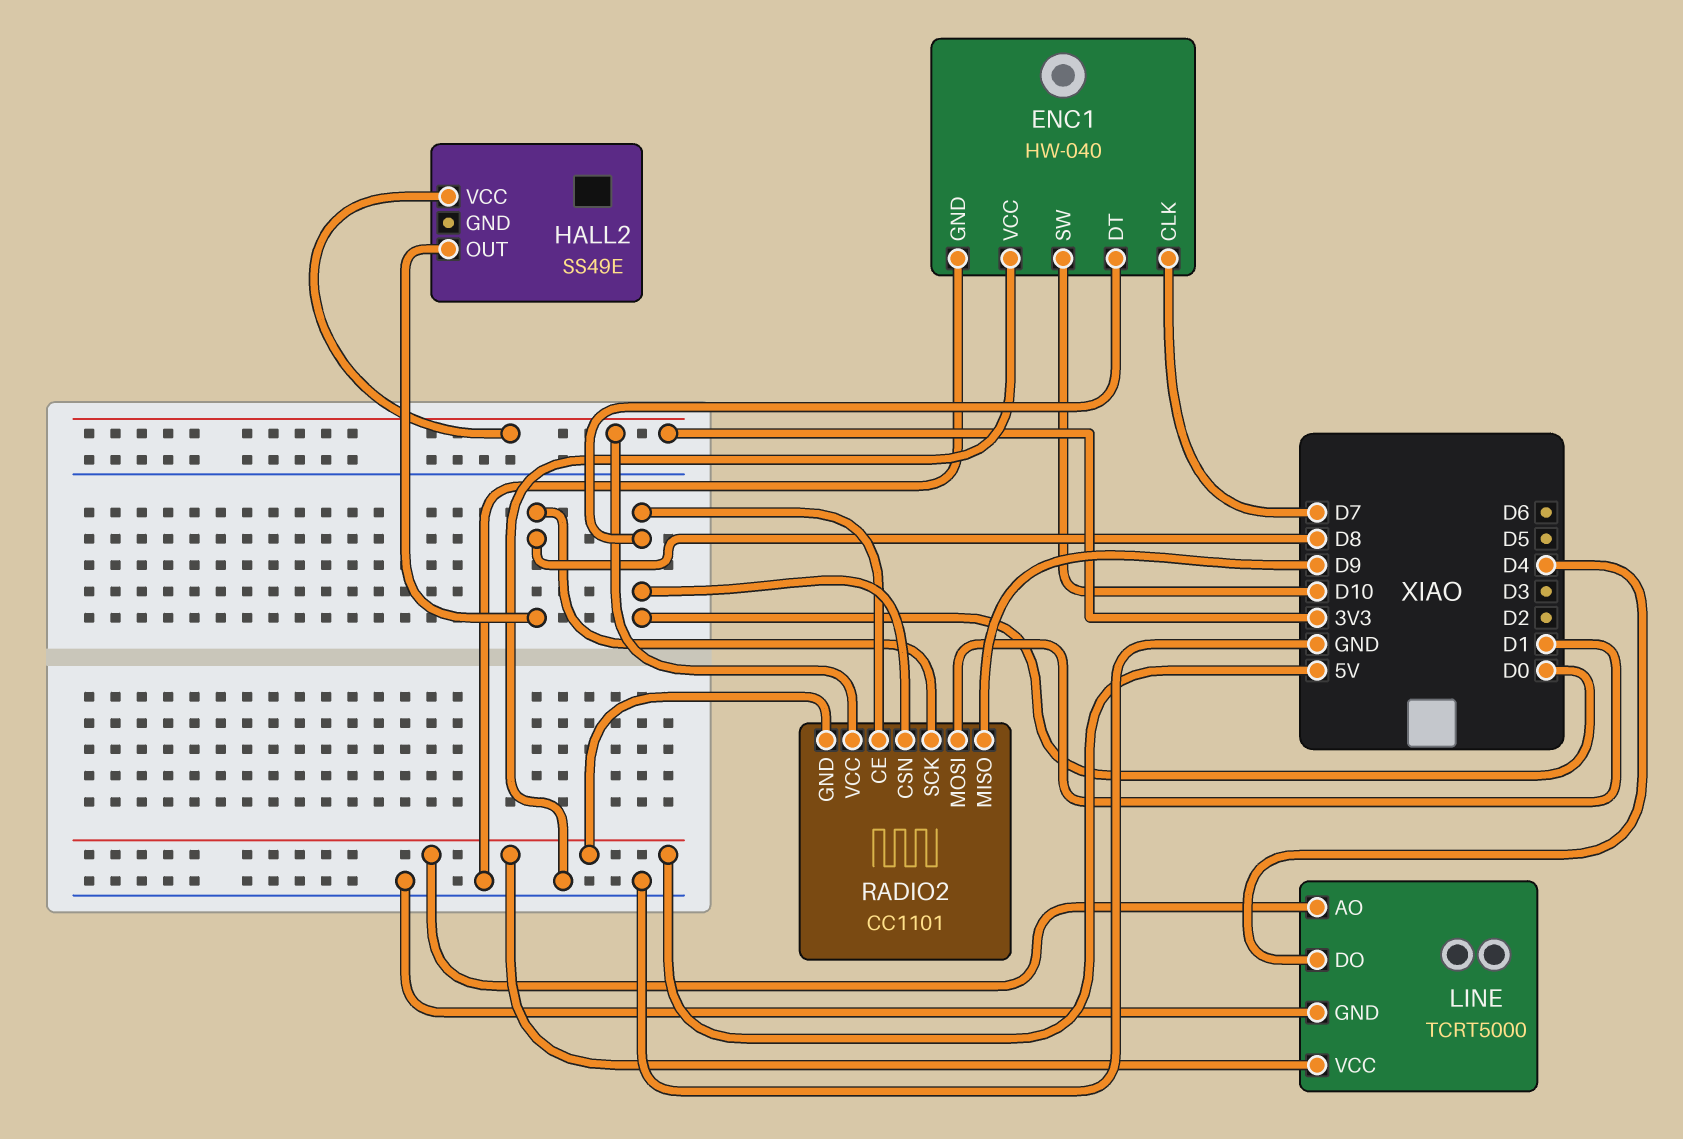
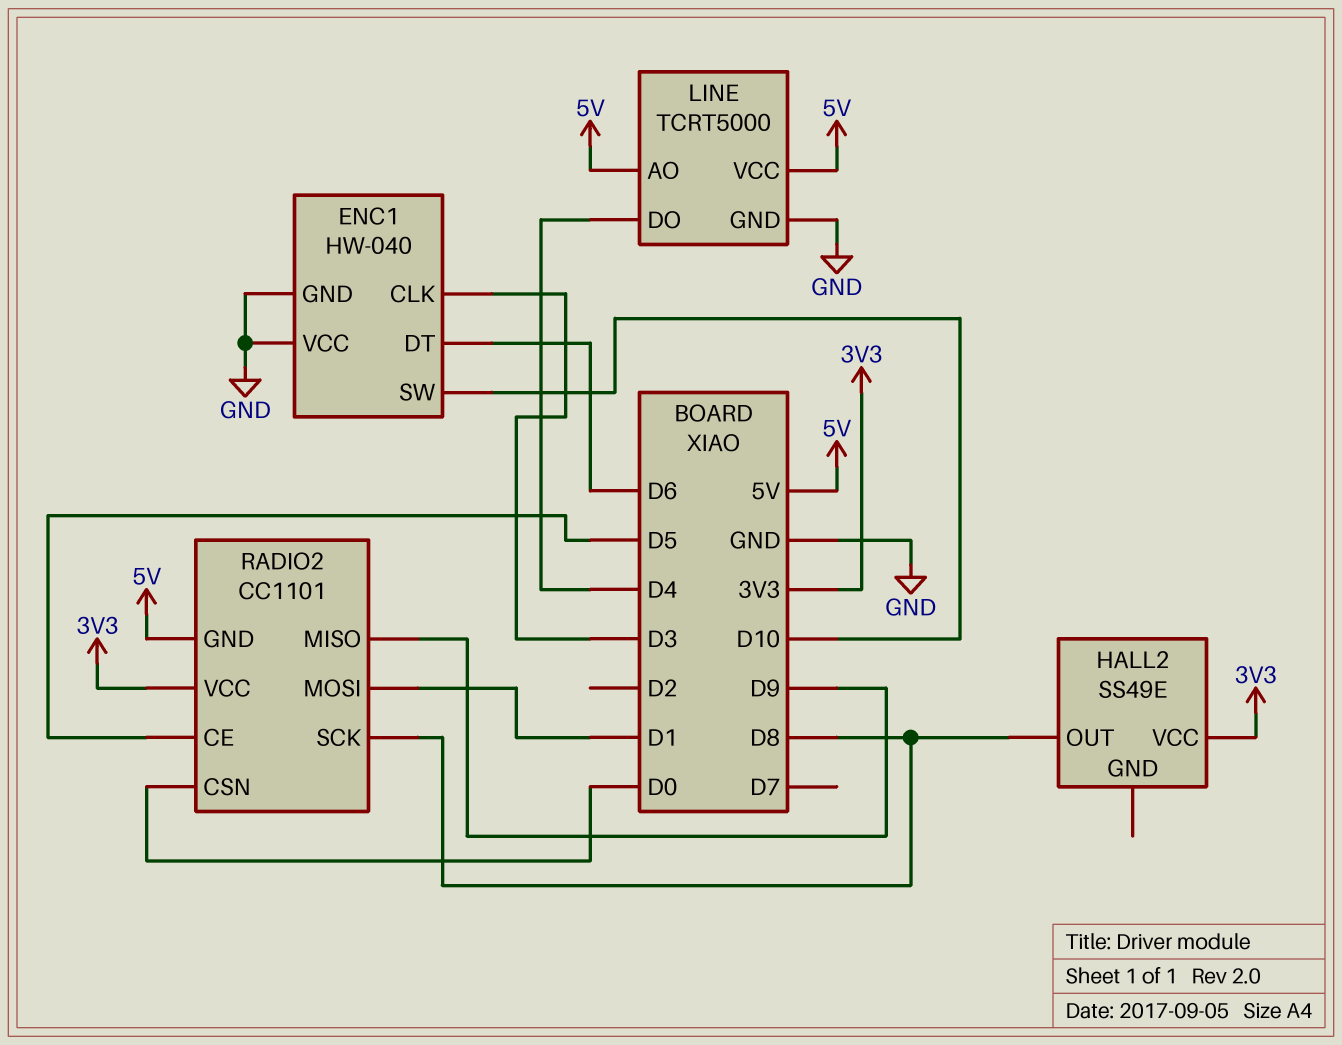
ENC1 pin CLK: D7 -> D3
ENC1 pin DT: D0 -> D6
RADIO2 pin CE: D0 -> D5

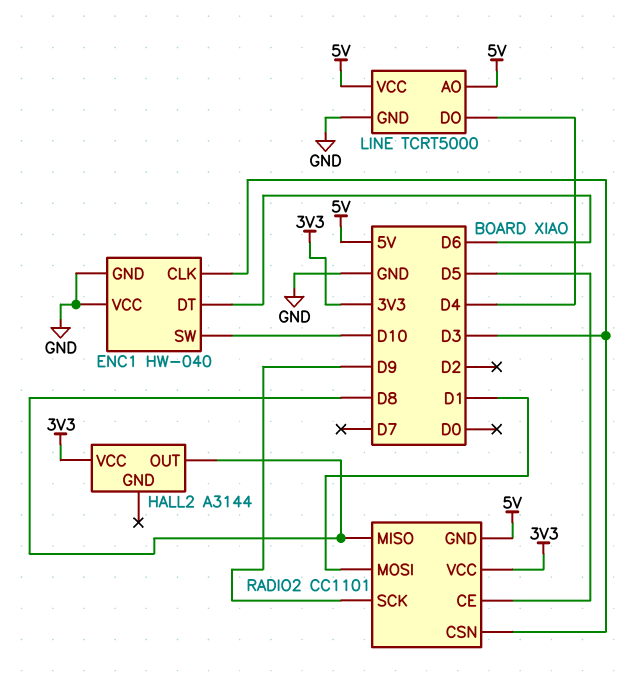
HALL2: SS49E -> A3144
RADIO2 pin CSN: D0 -> D3
RADIO2 pin MISO: D9 -> D8
RADIO2 pin SCK: D8 -> D9

